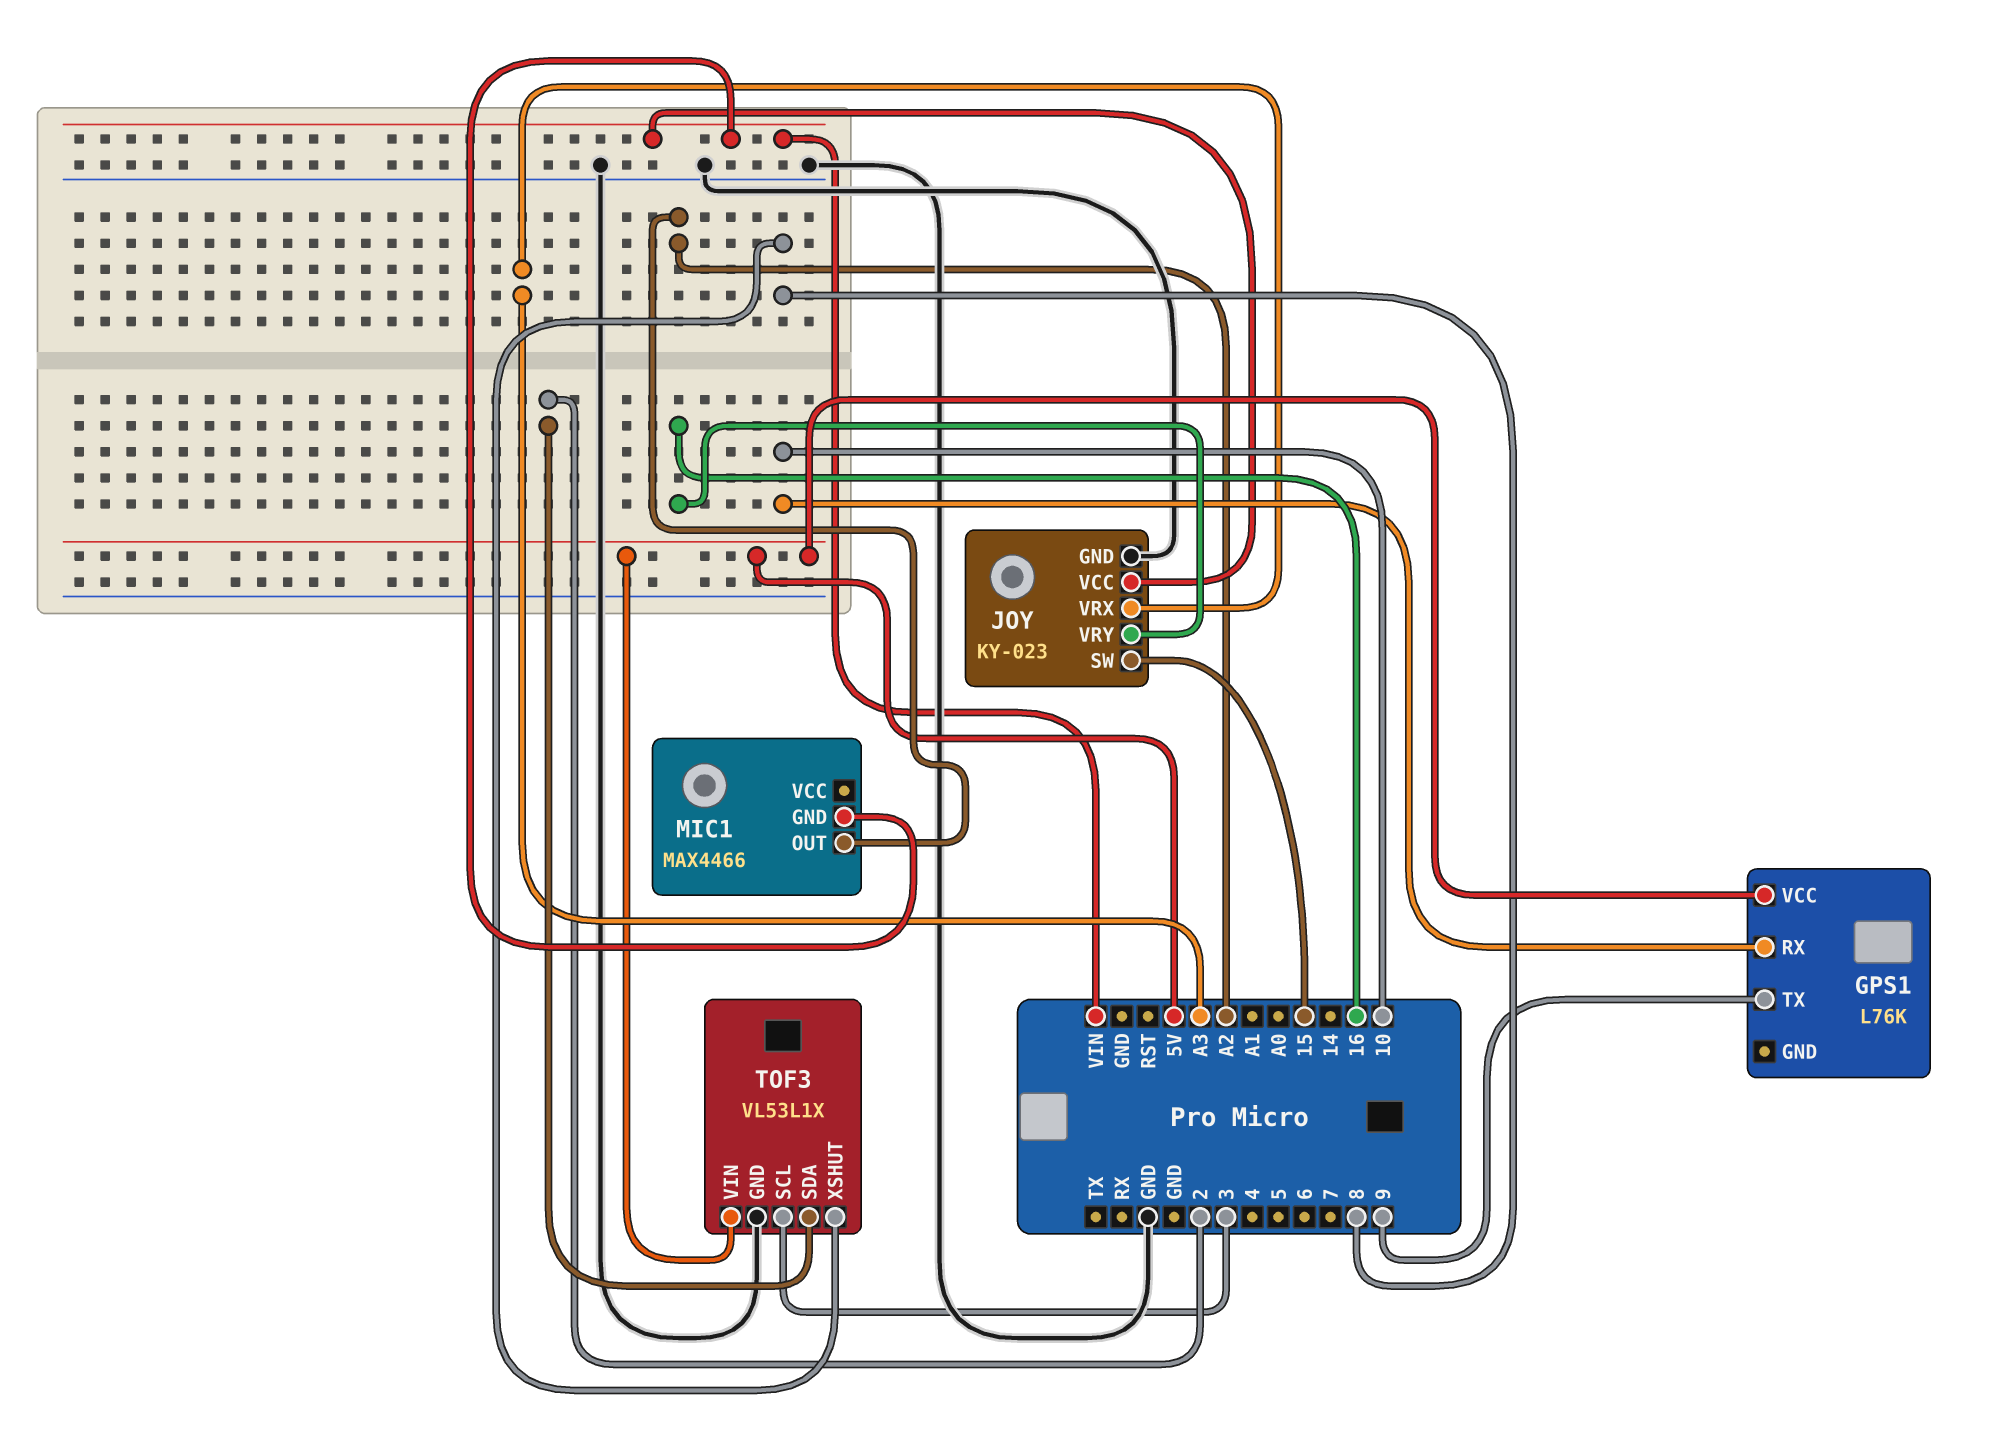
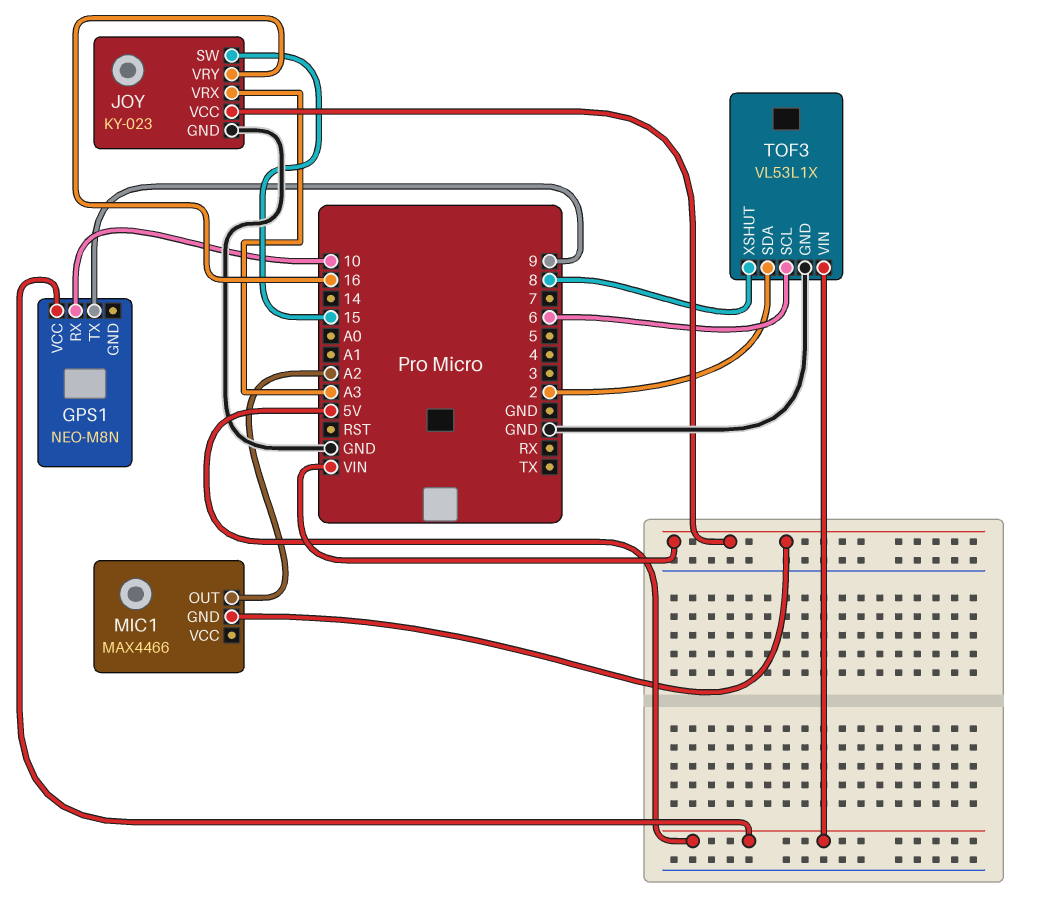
GPS1: L76K -> NEO-M8N
TOF3 pin SCL: 3 -> 6

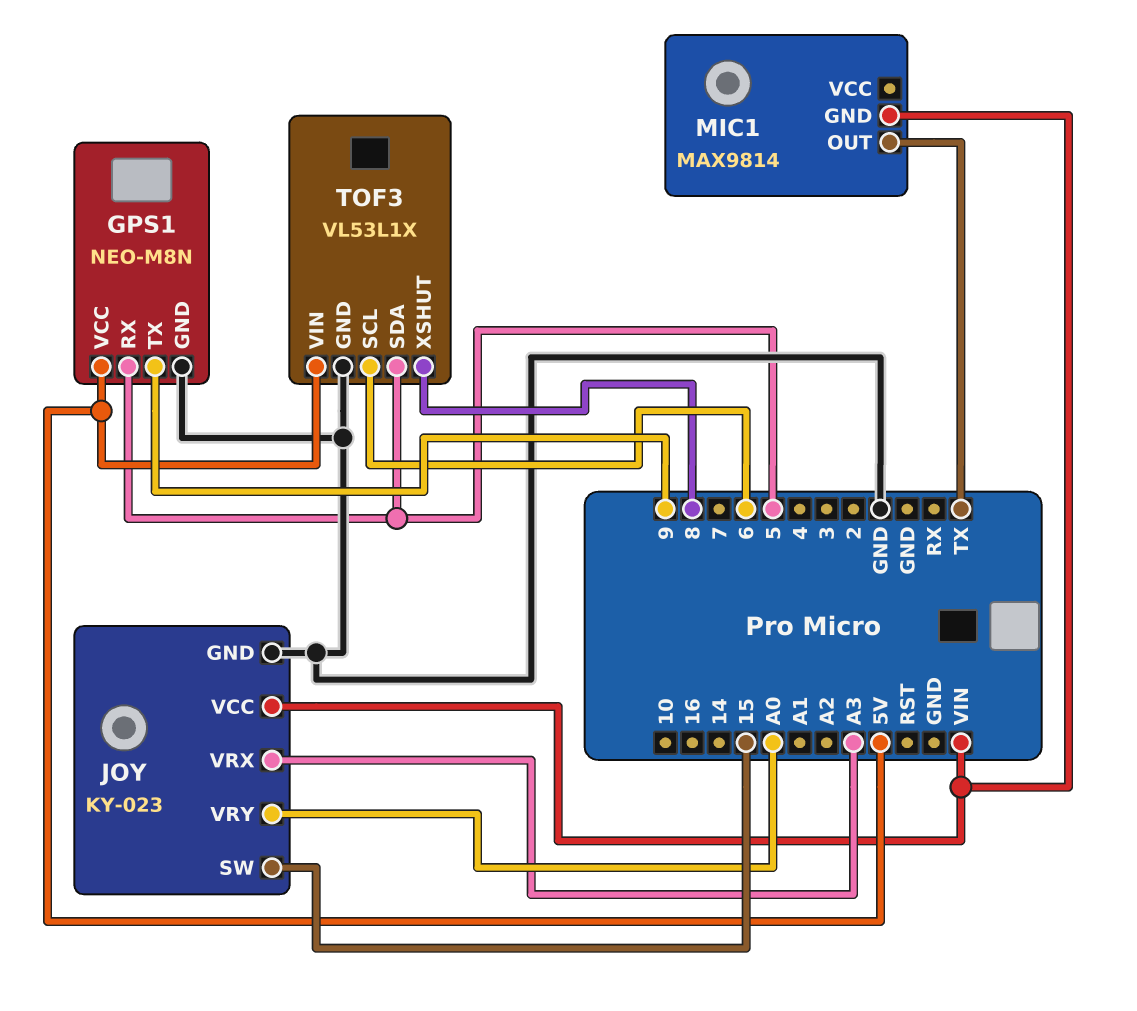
GPS1 pin GND: none -> GND
GPS1 pin RX: 10 -> 5
JOY pin VRY: 16 -> A0
MIC1: MAX4466 -> MAX9814
MIC1 pin OUT: A2 -> TX
TOF3 pin SDA: 2 -> 5

